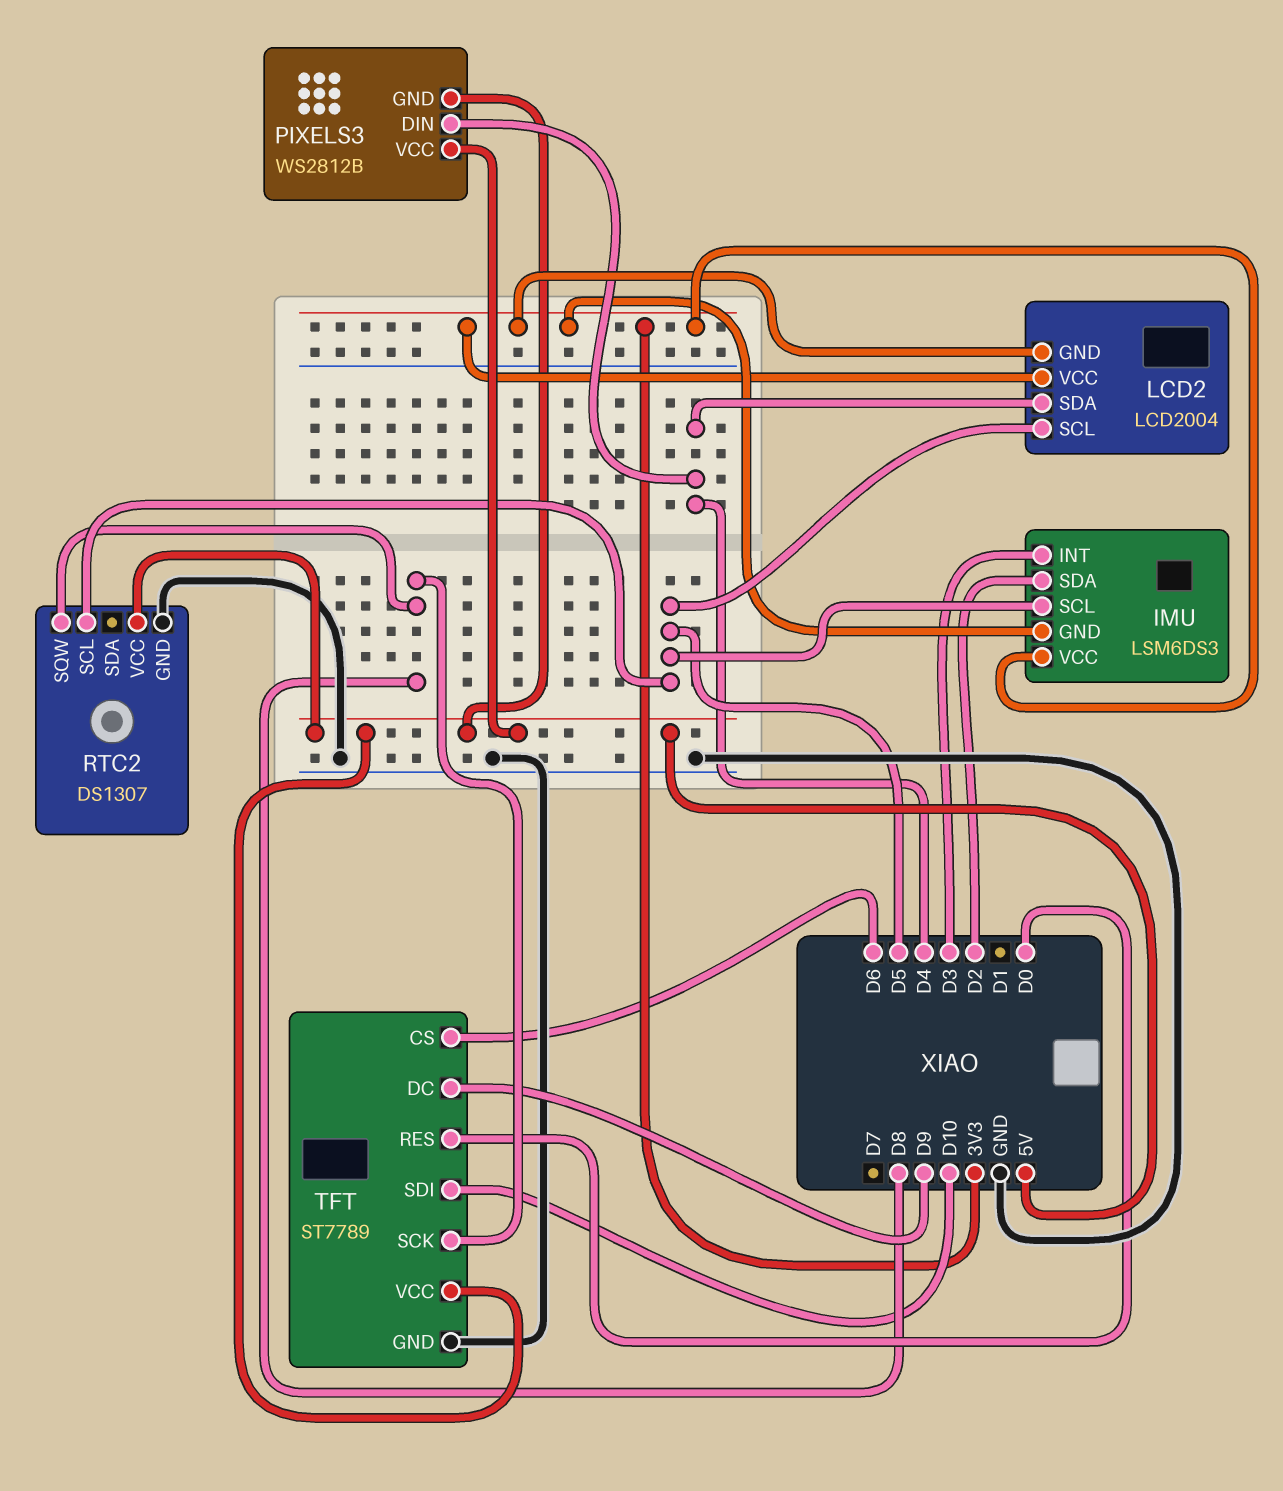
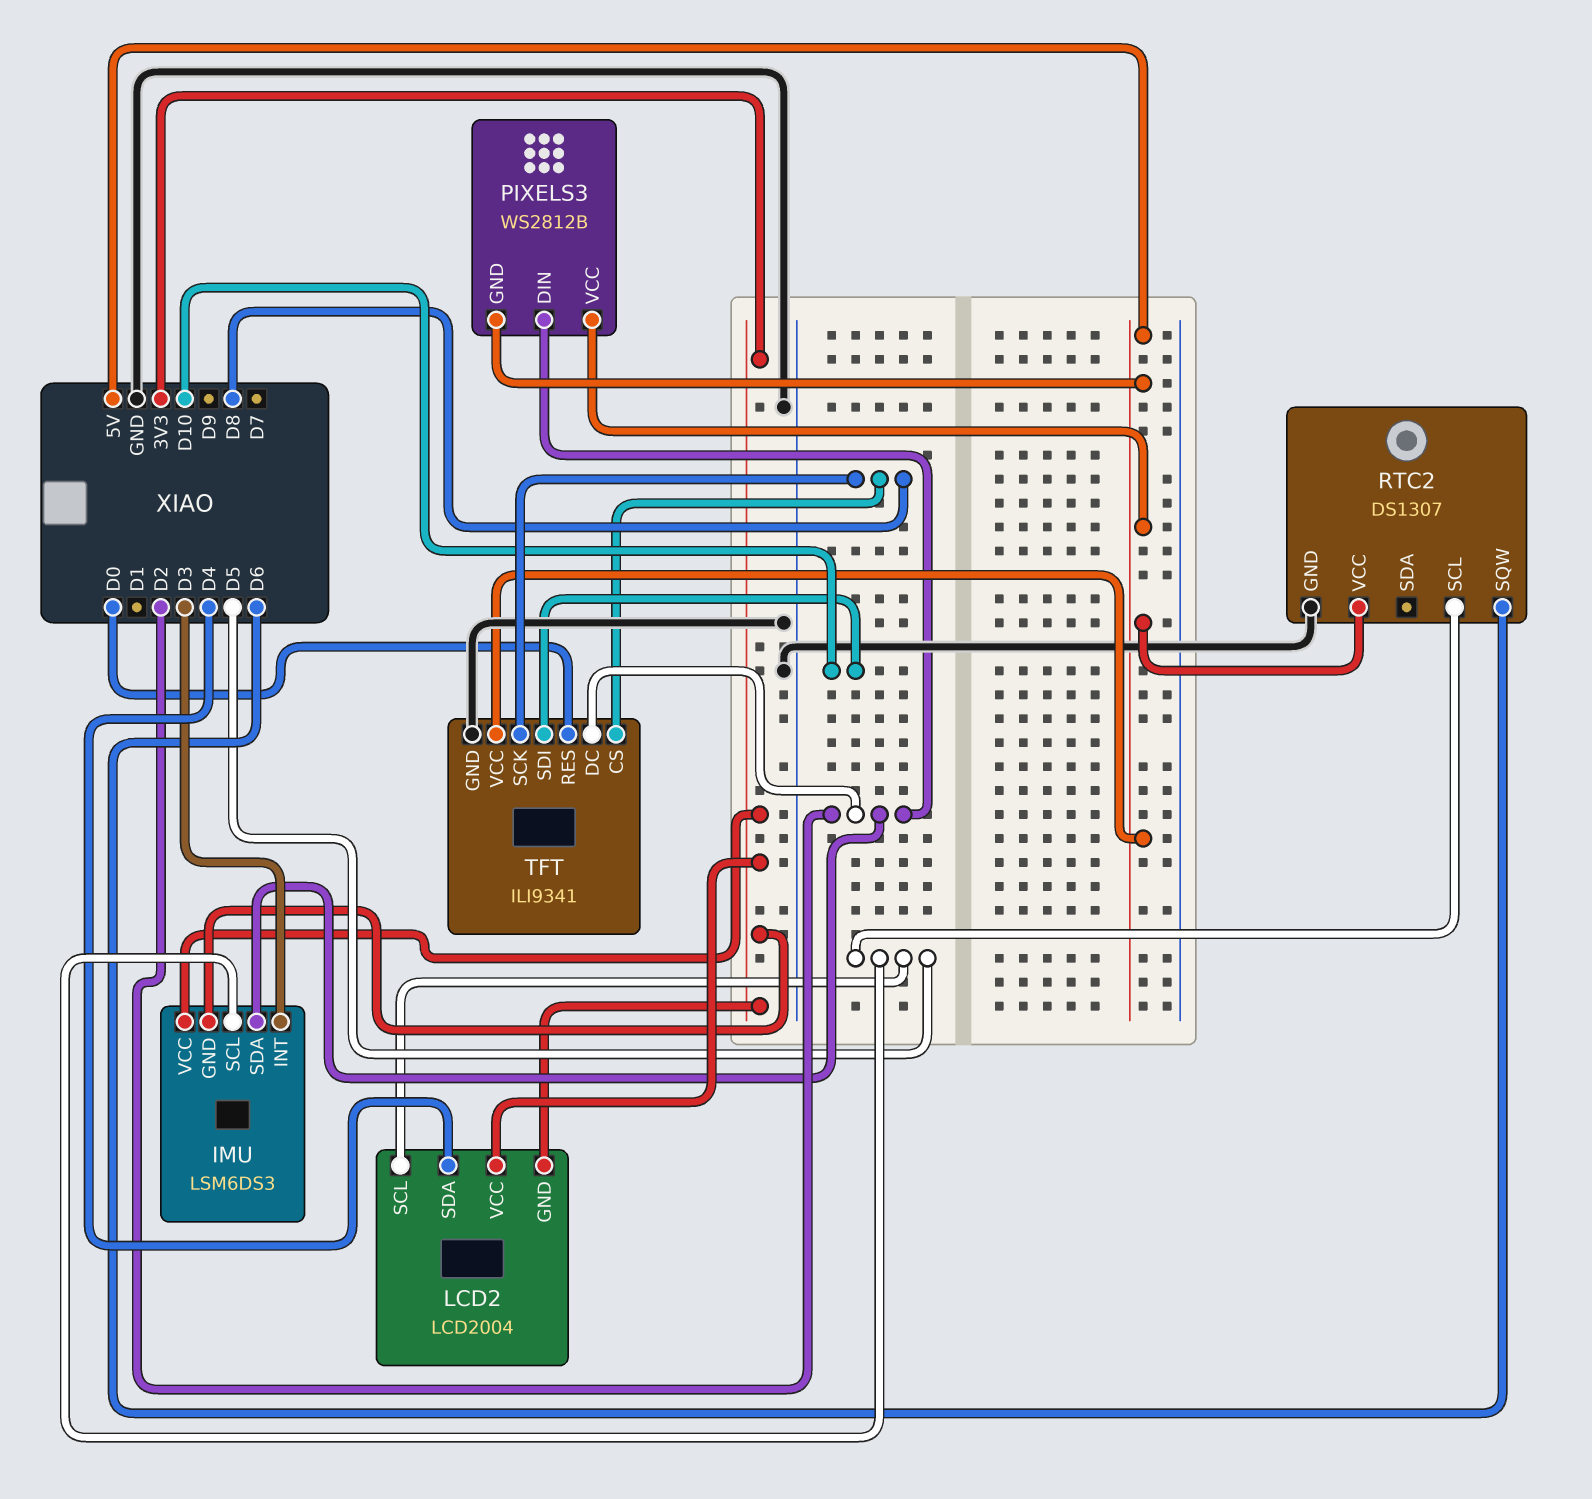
PIXELS3 pin DIN: D4 -> D2
RTC2 pin SQW: D8 -> D6
TFT: ST7789 -> ILI9341
TFT pin CS: D6 -> D8
TFT pin DC: D9 -> D2

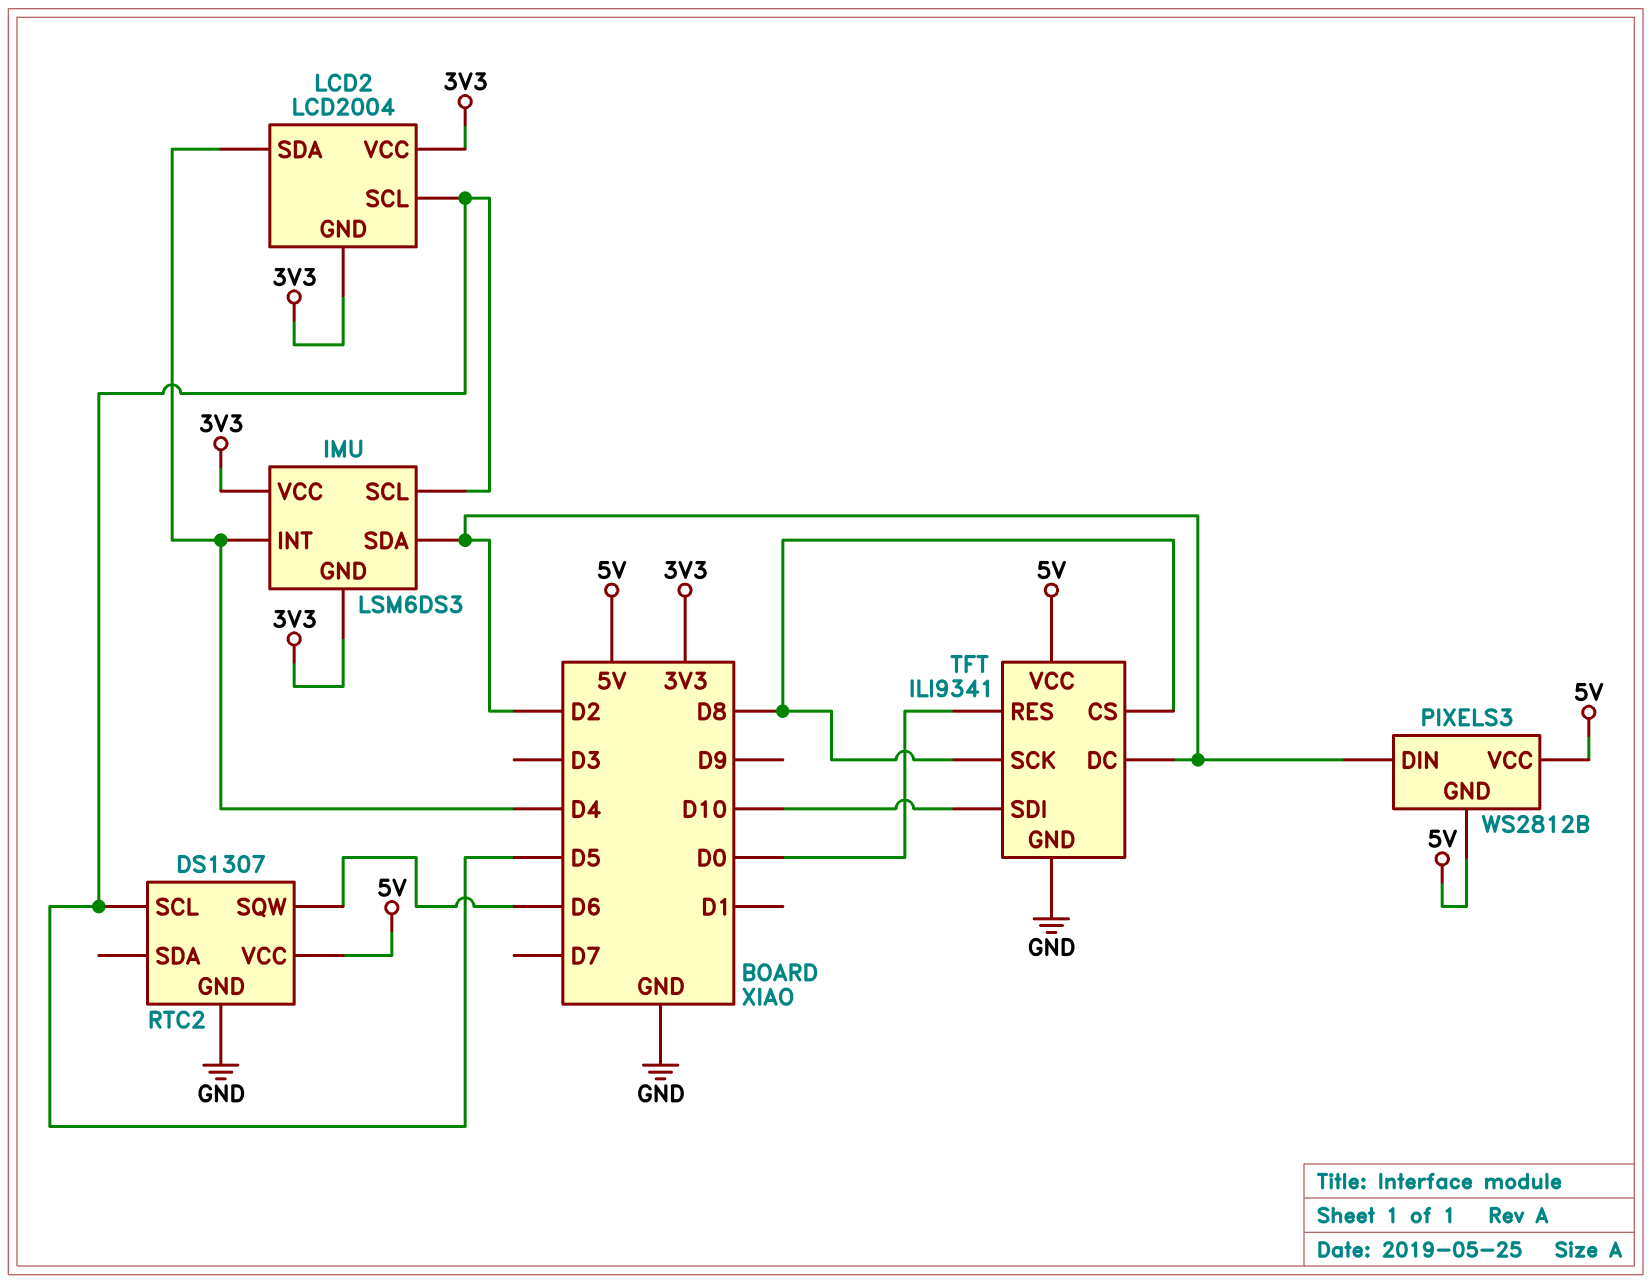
IMU pin INT: D3 -> D4

